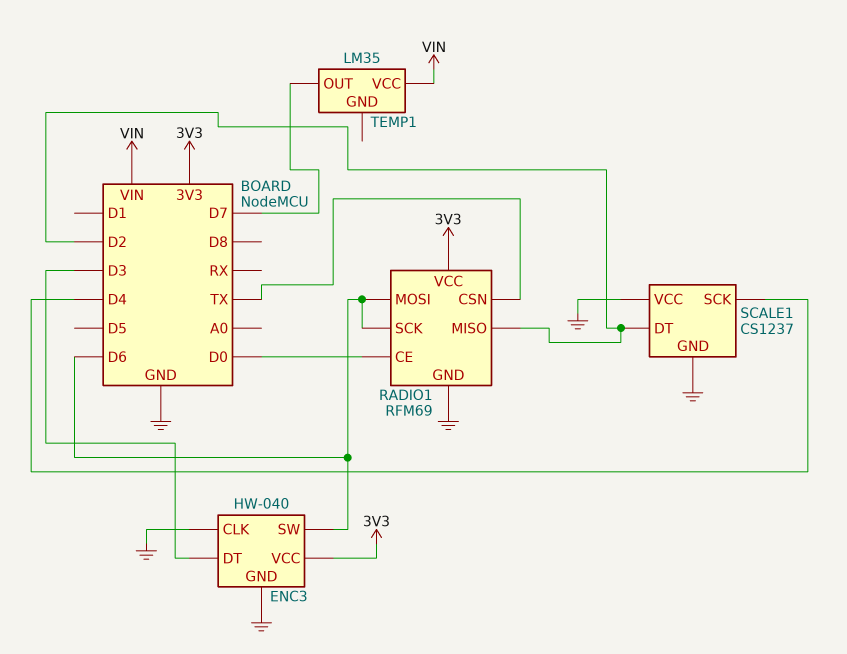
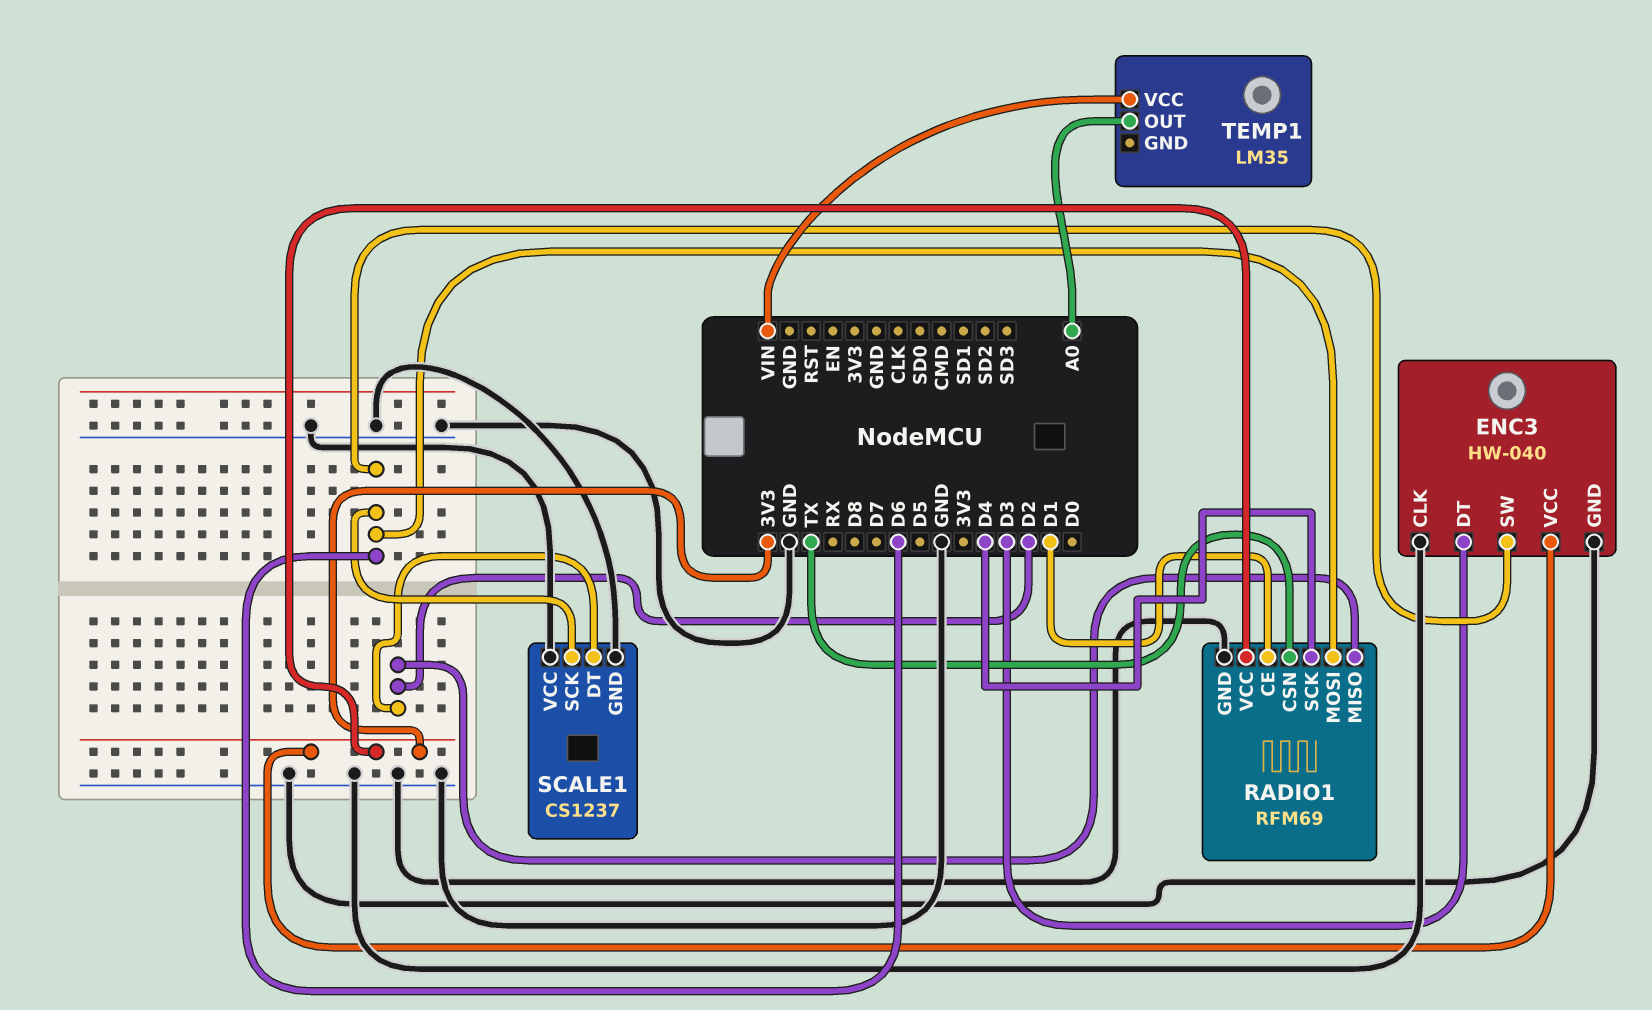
RADIO1 pin CE: D0 -> D1
RADIO1 pin SCK: D6 -> D4
SCALE1 pin SCK: D4 -> D6
TEMP1 pin OUT: D7 -> A0

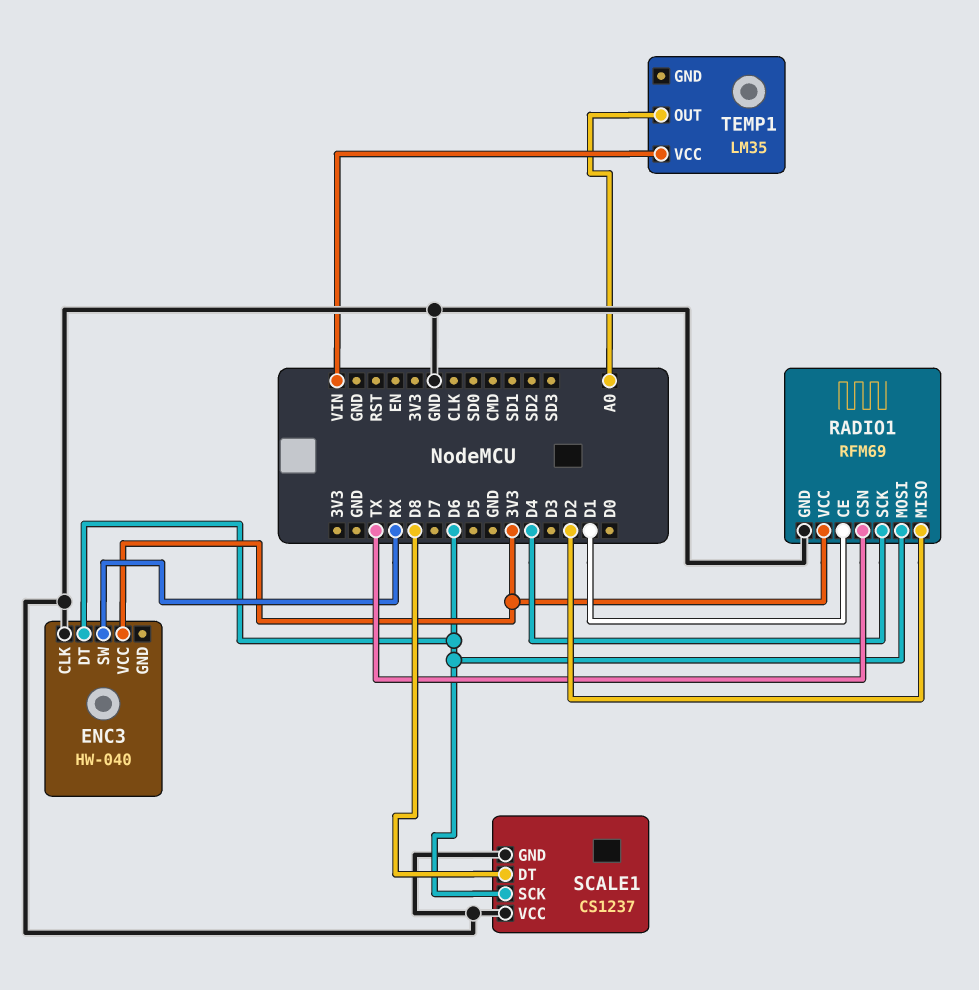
ENC3 pin DT: D3 -> D6
ENC3 pin GND: GND -> none
ENC3 pin SW: D6 -> RX
SCALE1 pin DT: D2 -> D8

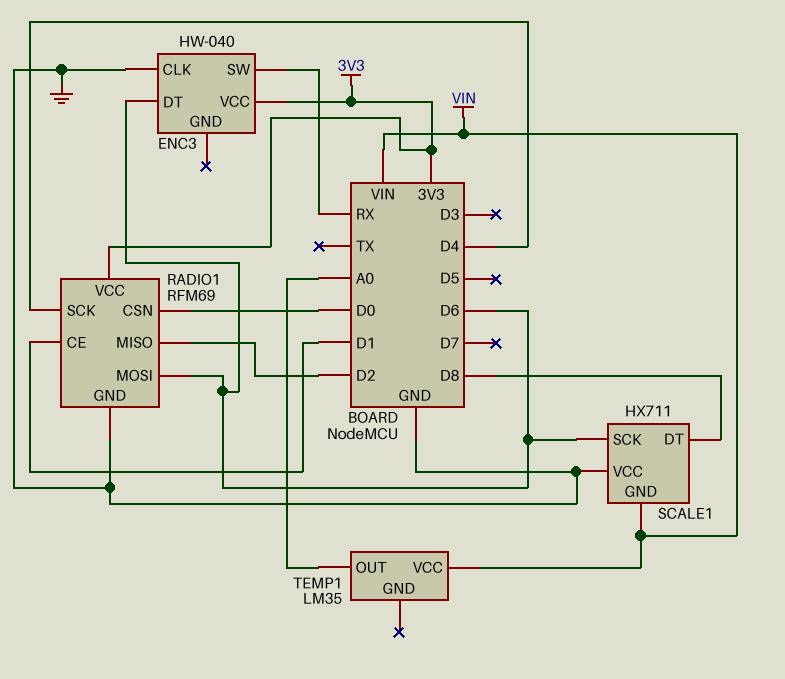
RADIO1 pin CSN: TX -> D0
SCALE1: CS1237 -> HX711
SCALE1 pin GND: GND -> VIN

